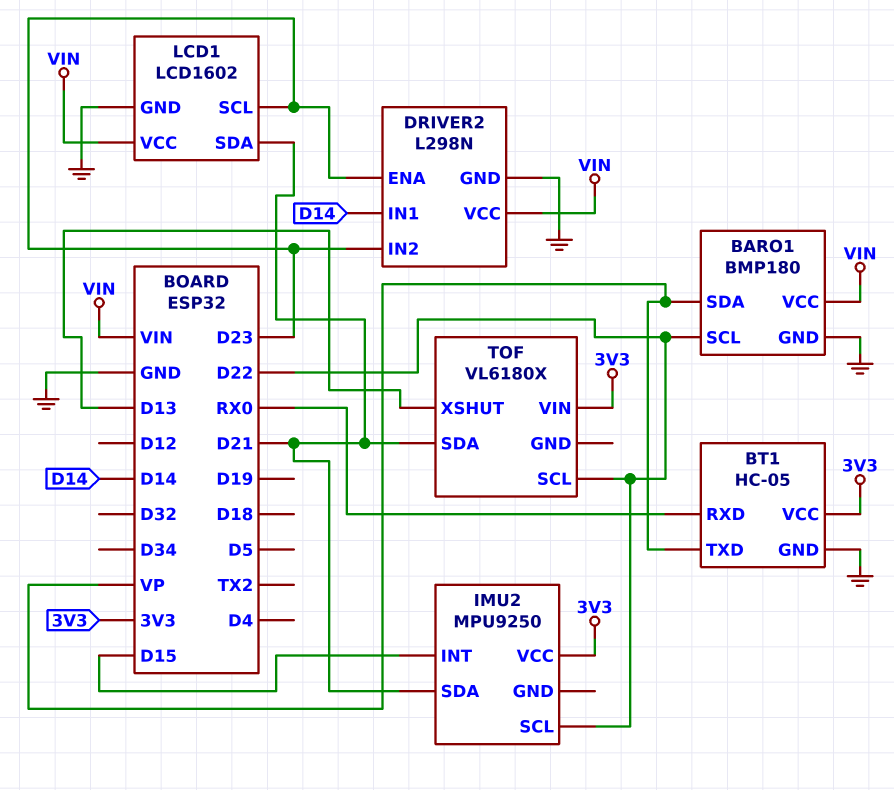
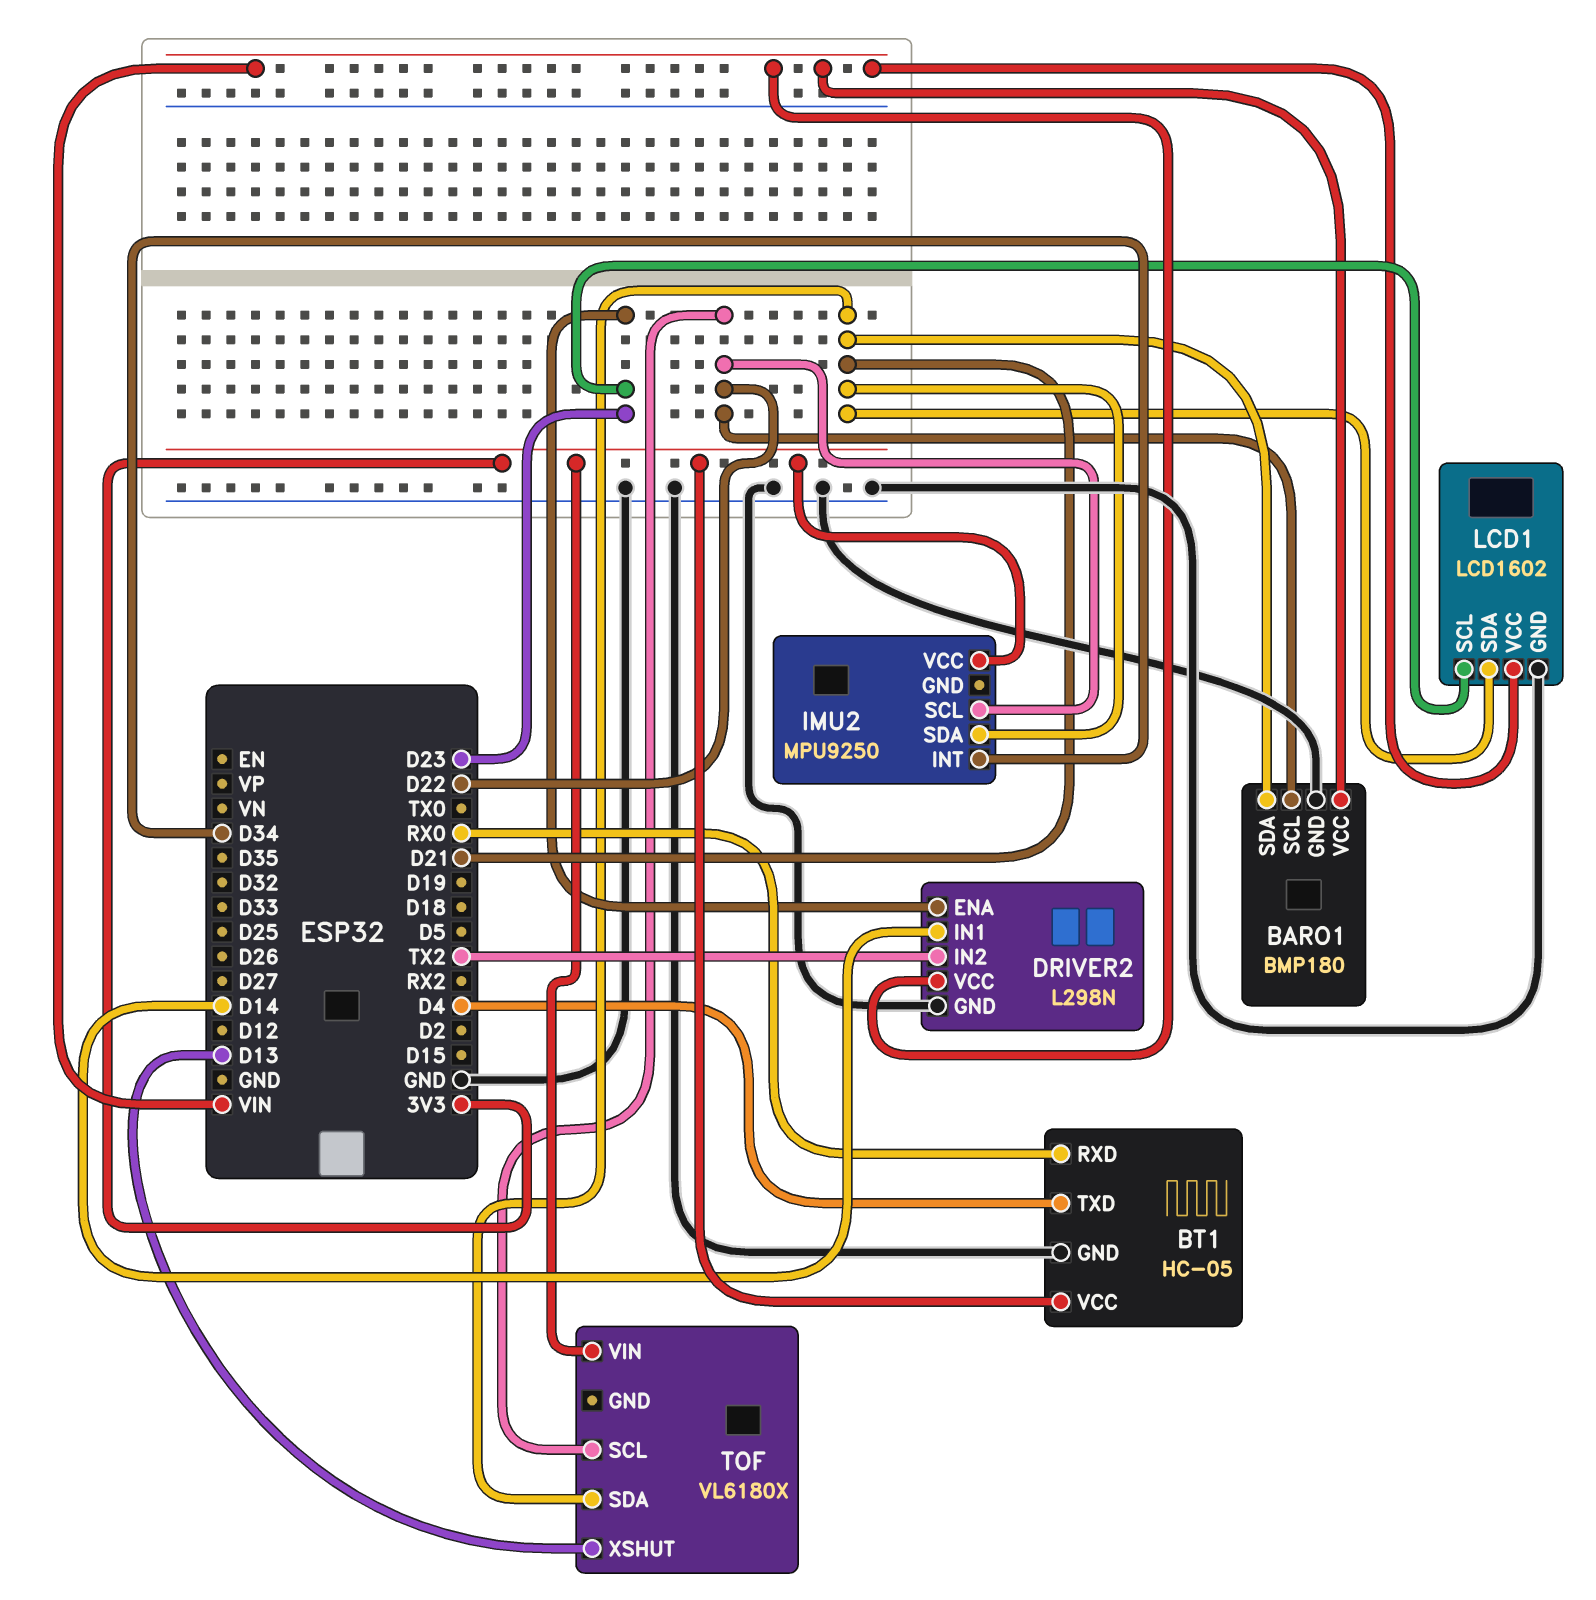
BARO1 pin SDA: VP -> D21
BT1 pin TXD: VP -> D4
DRIVER2 pin IN2: D23 -> TX2
IMU2 pin INT: D15 -> D34

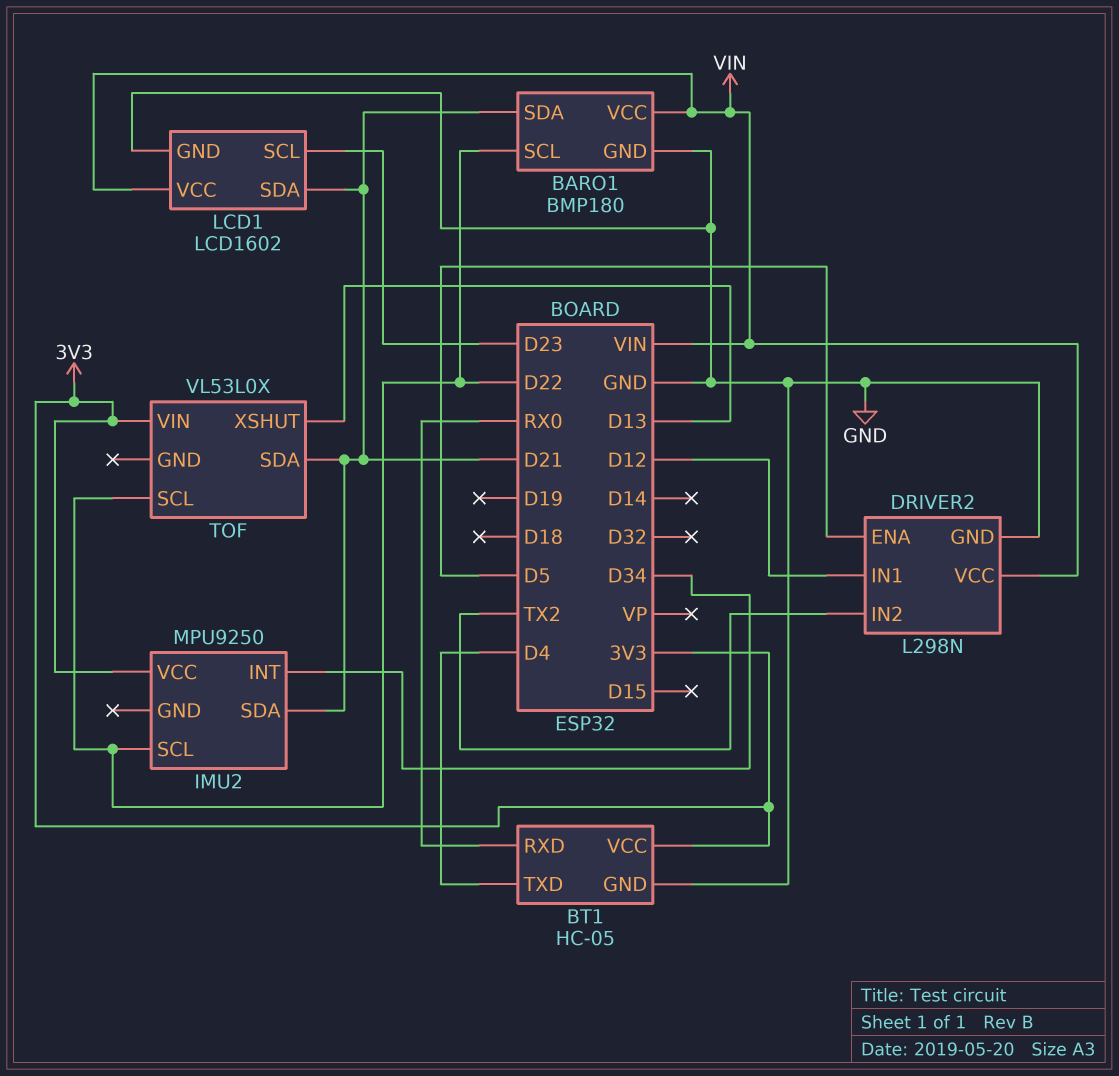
DRIVER2 pin ENA: D23 -> D5
DRIVER2 pin IN1: D14 -> D12
TOF: VL6180X -> VL53L0X

